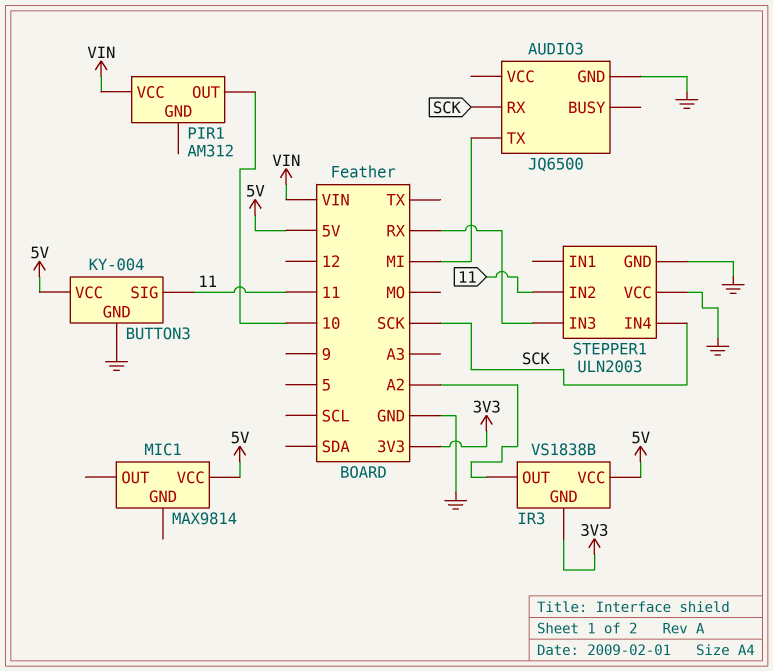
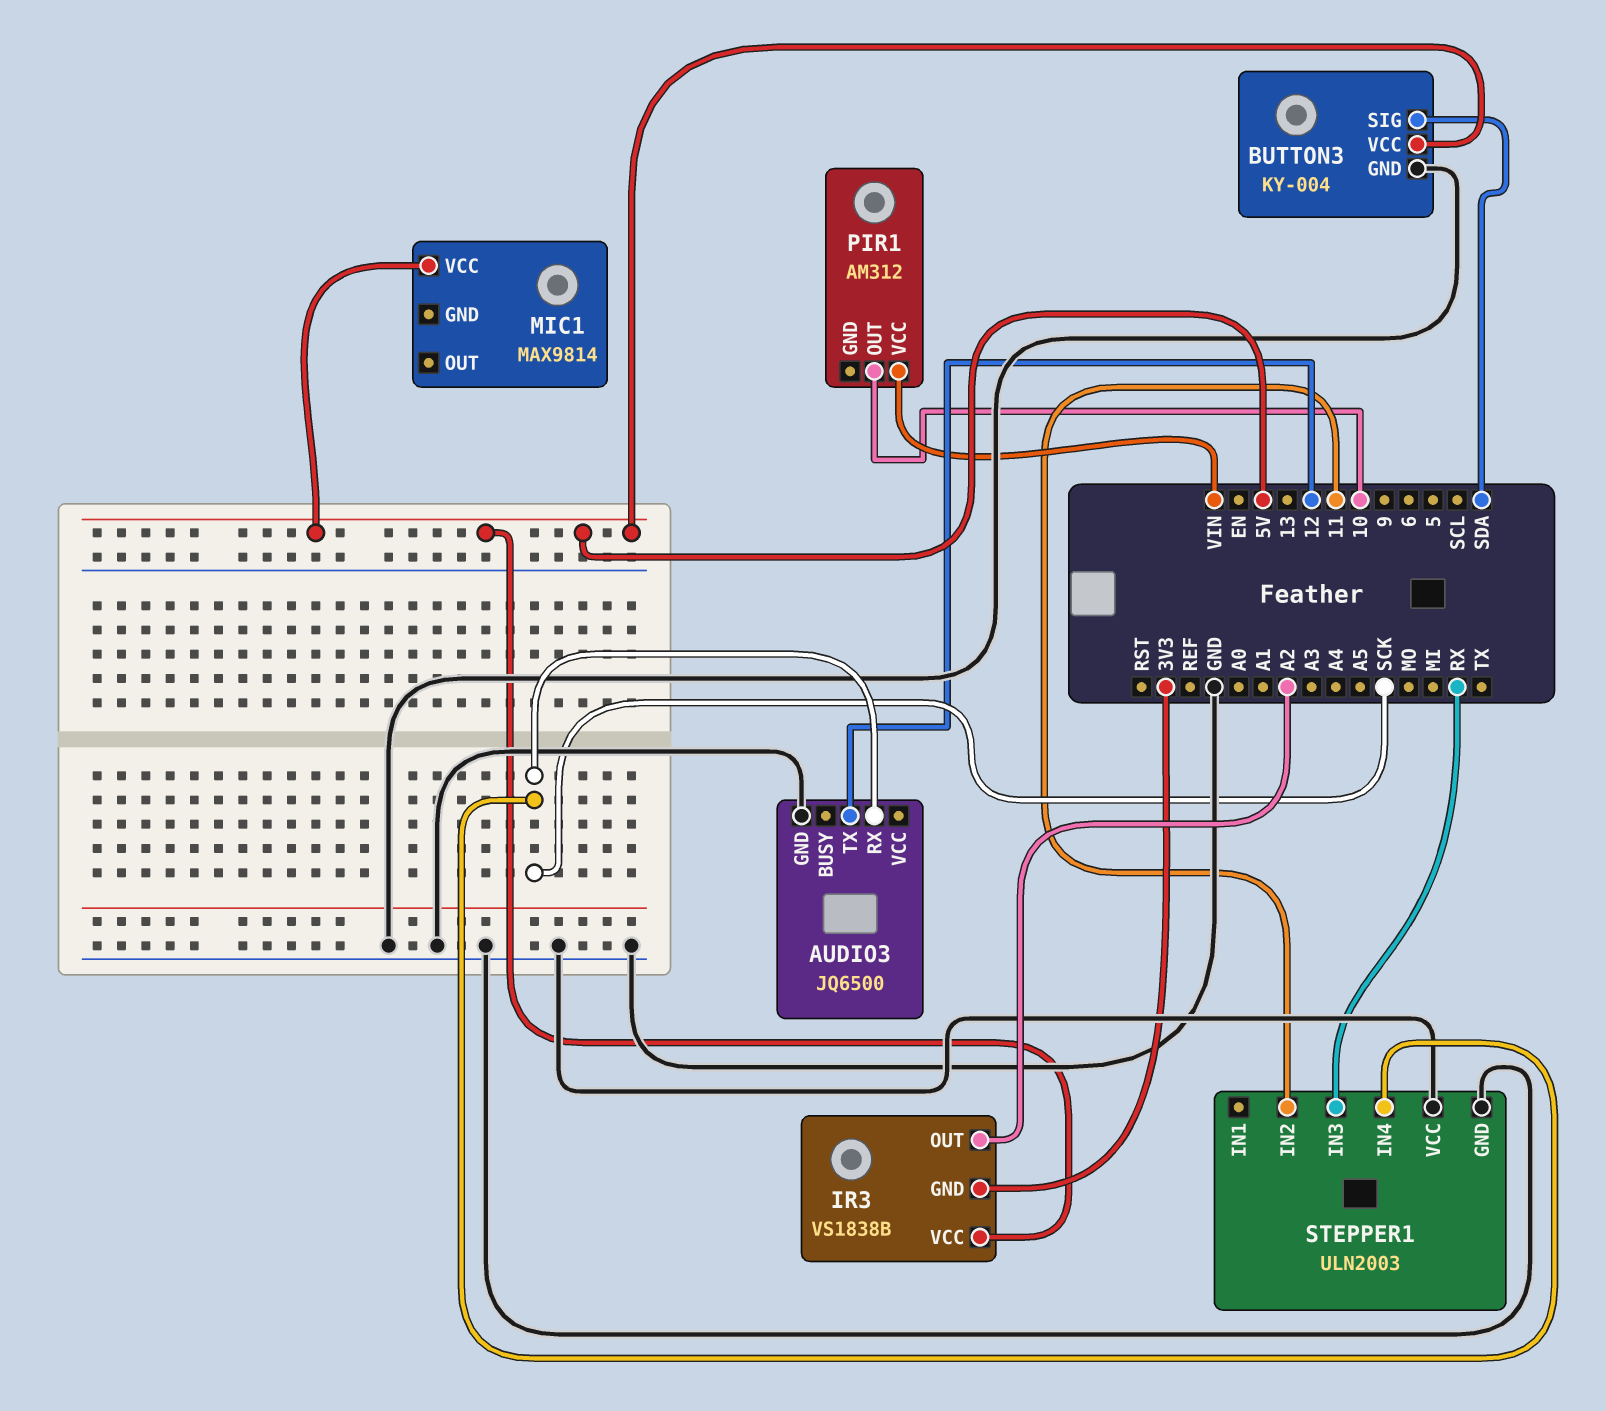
AUDIO3 pin TX: MI -> 12
BUTTON3 pin SIG: 11 -> SDA

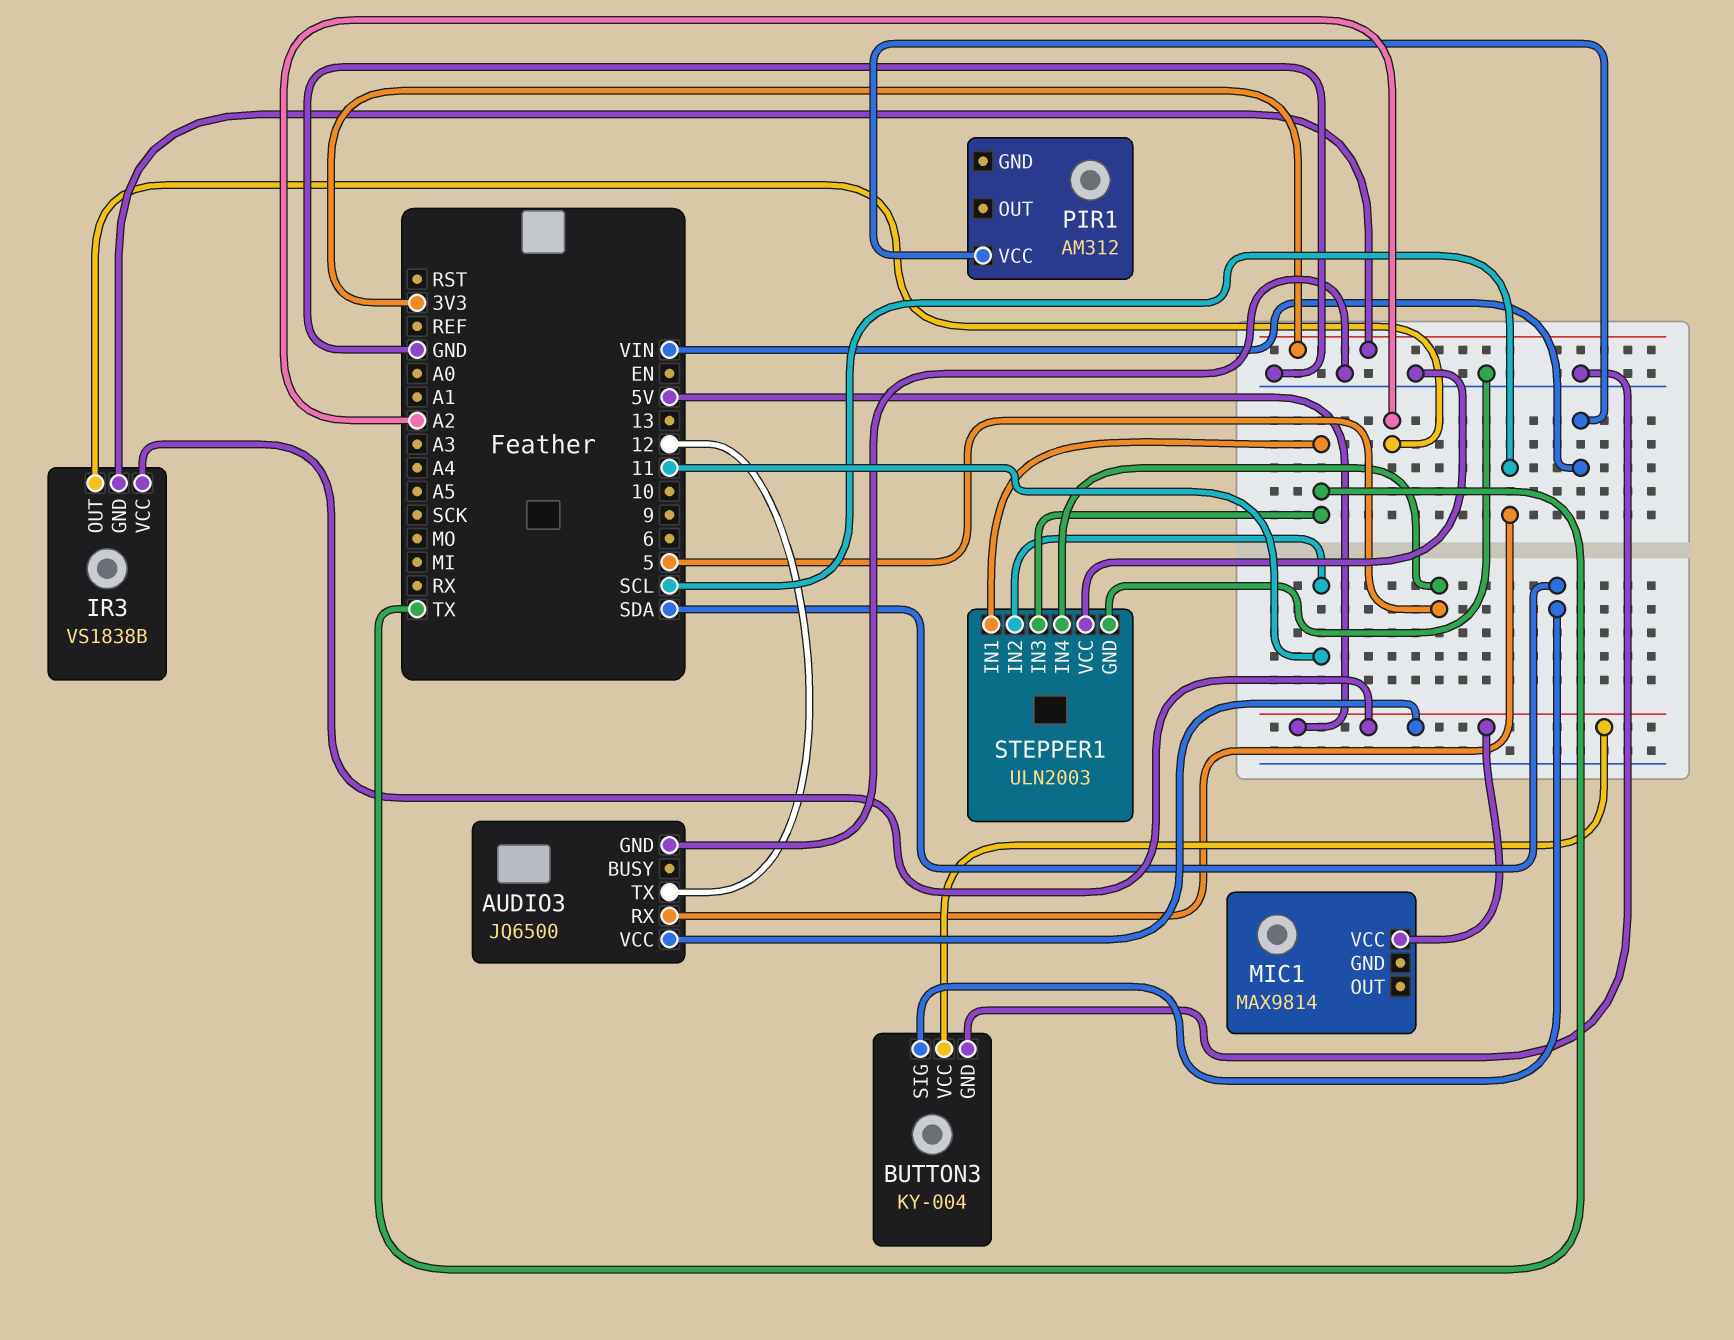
AUDIO3 pin RX: SCK -> SCL
AUDIO3 pin VCC: none -> 5V
PIR1 pin OUT: 10 -> none
STEPPER1 pin IN1: none -> TX
STEPPER1 pin IN3: RX -> TX
STEPPER1 pin IN4: SCK -> 5

